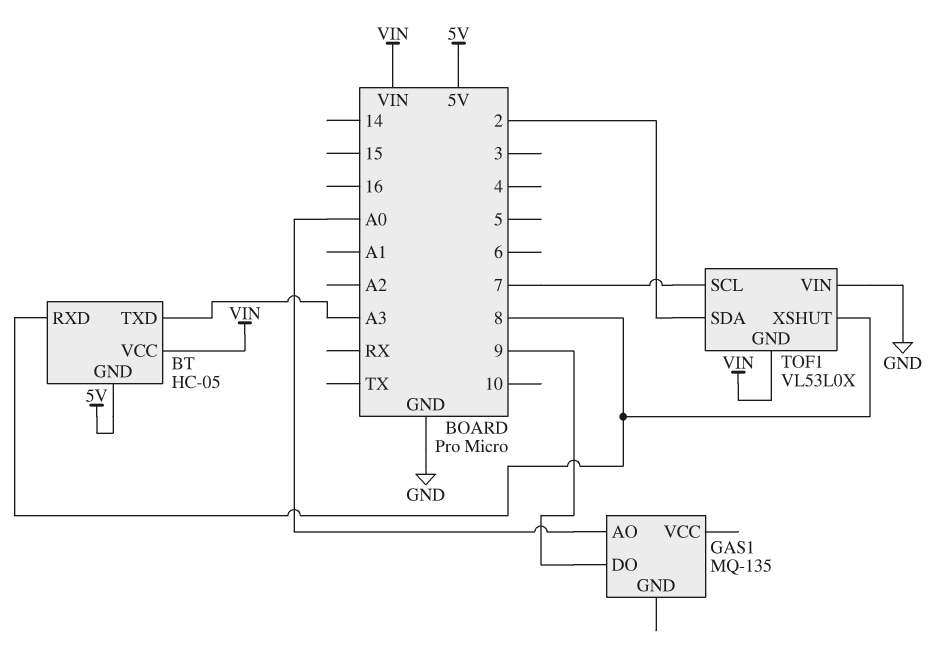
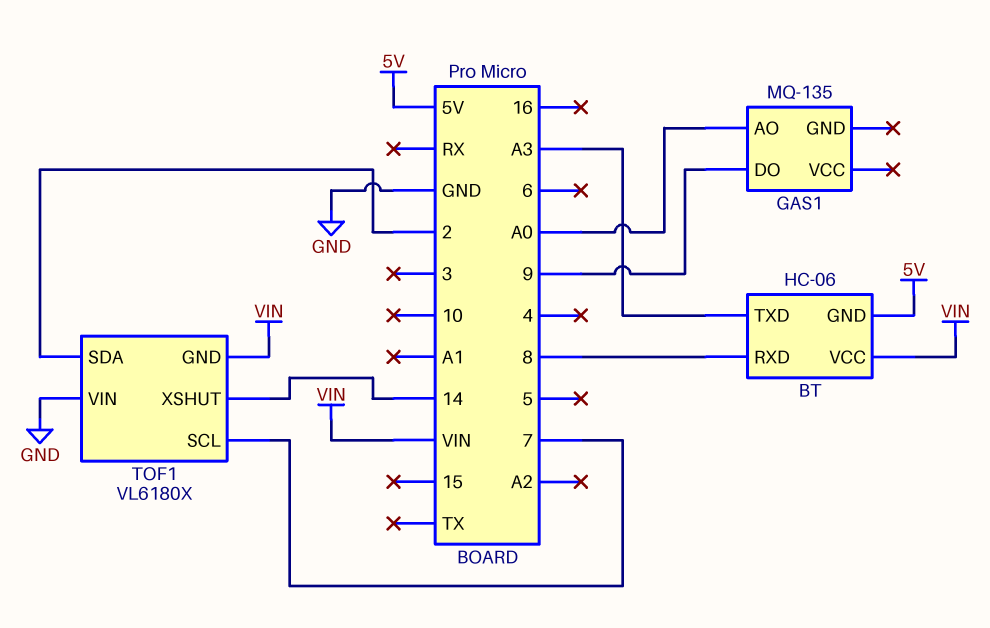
BT: HC-05 -> HC-06
TOF1: VL53L0X -> VL6180X
TOF1 pin XSHUT: 8 -> 14

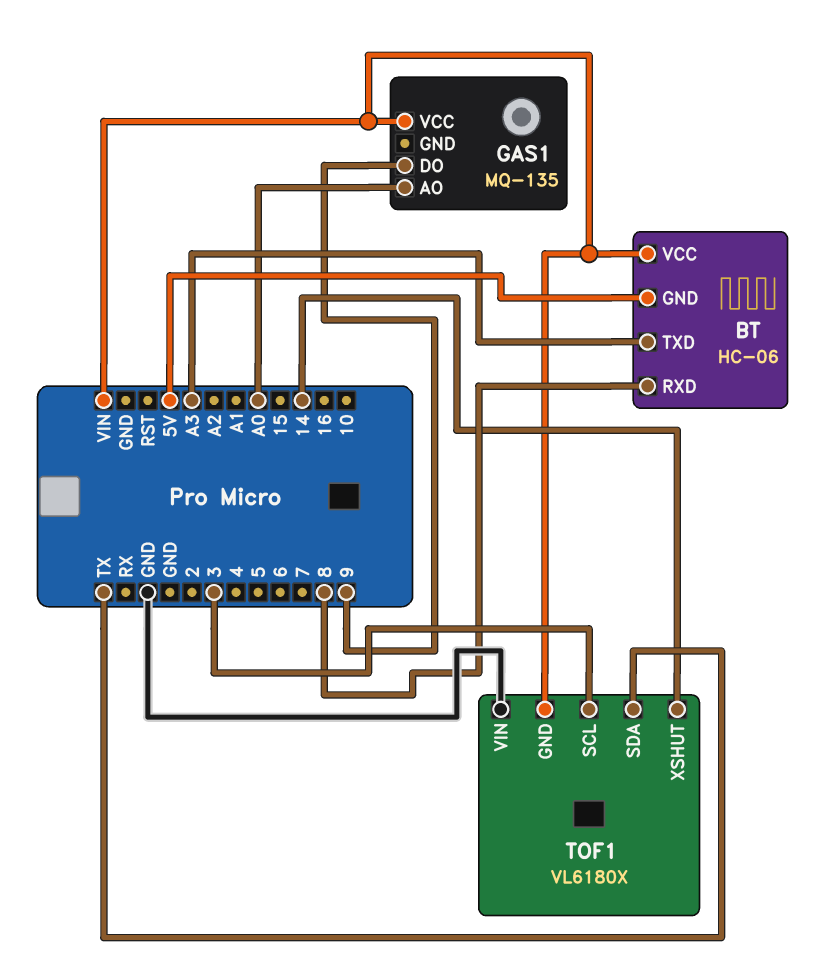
GAS1 pin VCC: none -> VIN
TOF1 pin SCL: 7 -> 3
TOF1 pin SDA: 2 -> TX

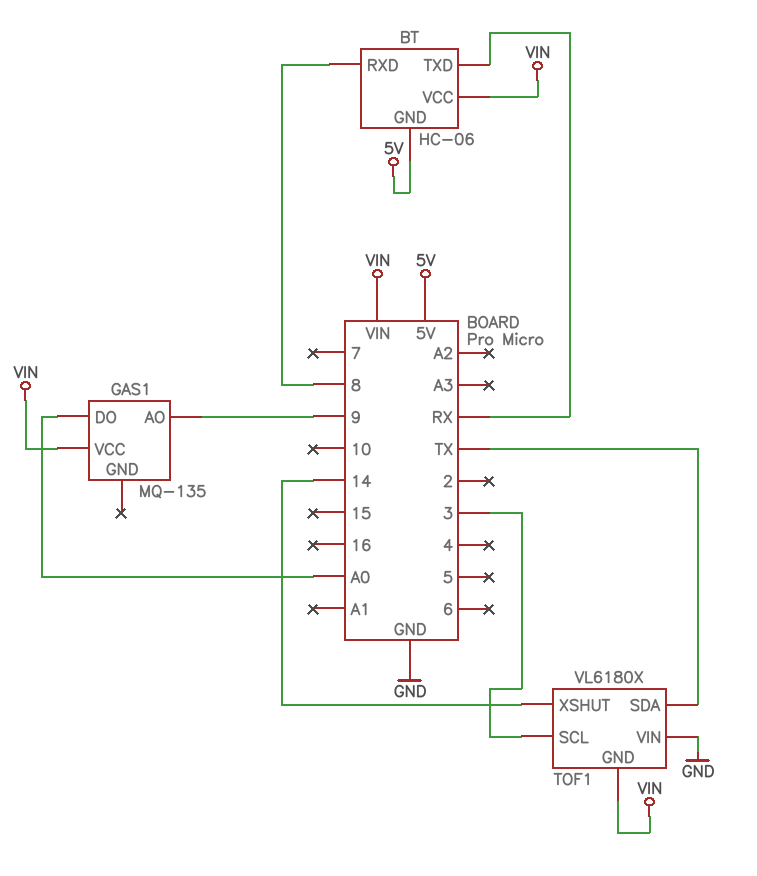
BT pin TXD: A3 -> RX
GAS1 pin AO: A0 -> 9
GAS1 pin DO: 9 -> A0

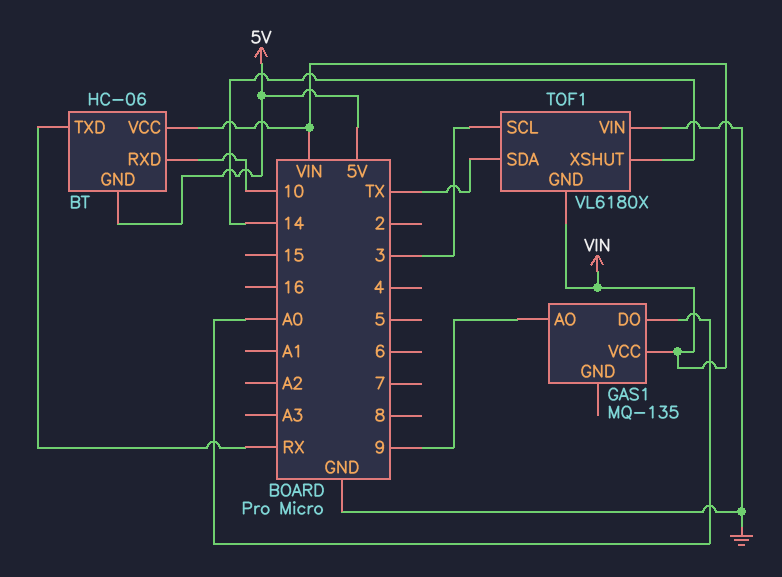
BT pin RXD: 8 -> 10

